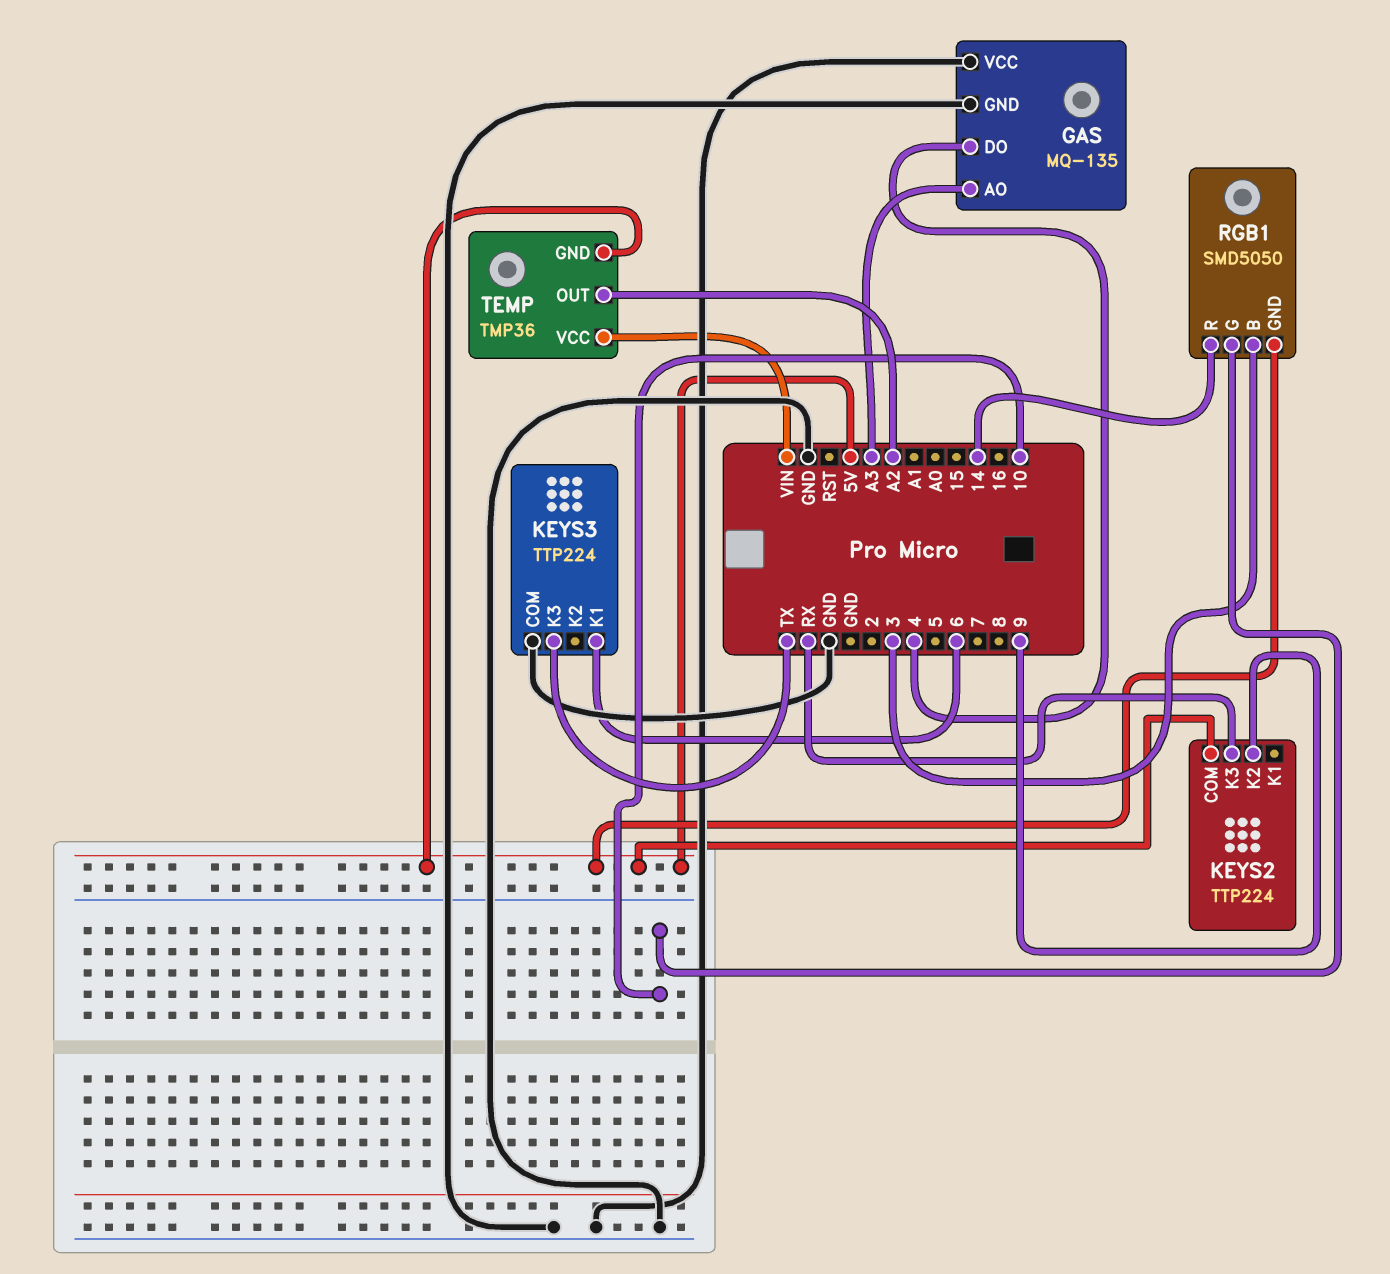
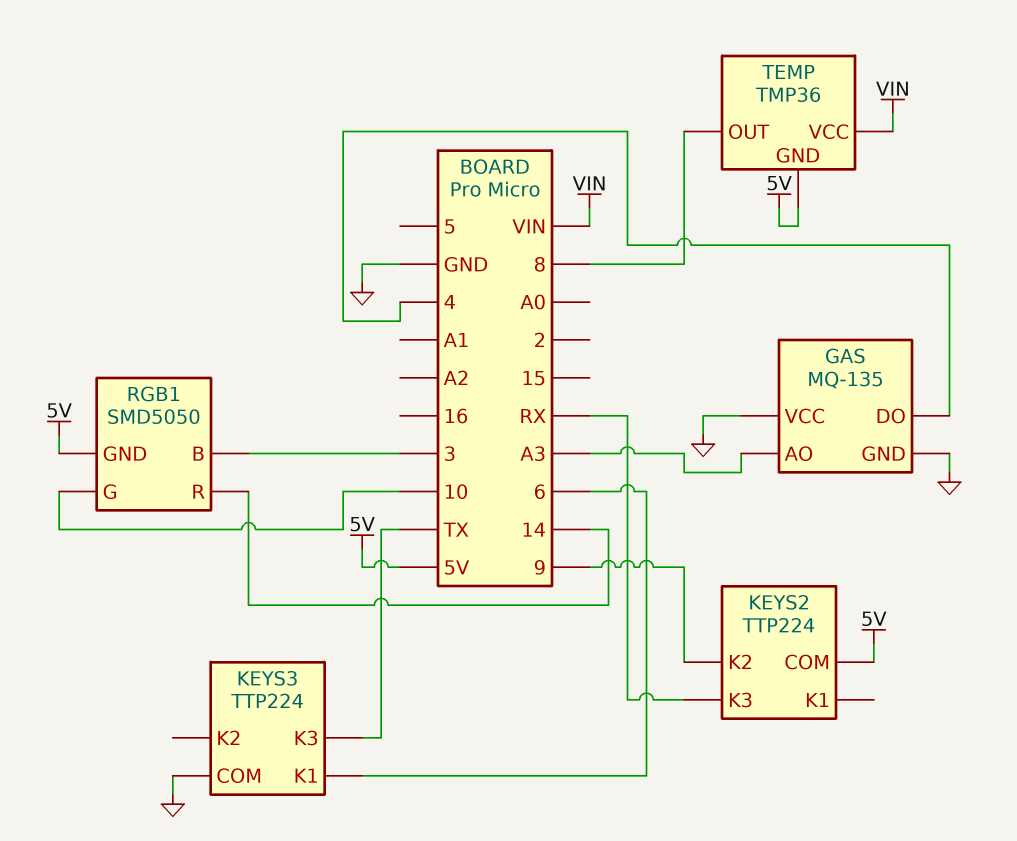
TEMP pin OUT: A2 -> 8

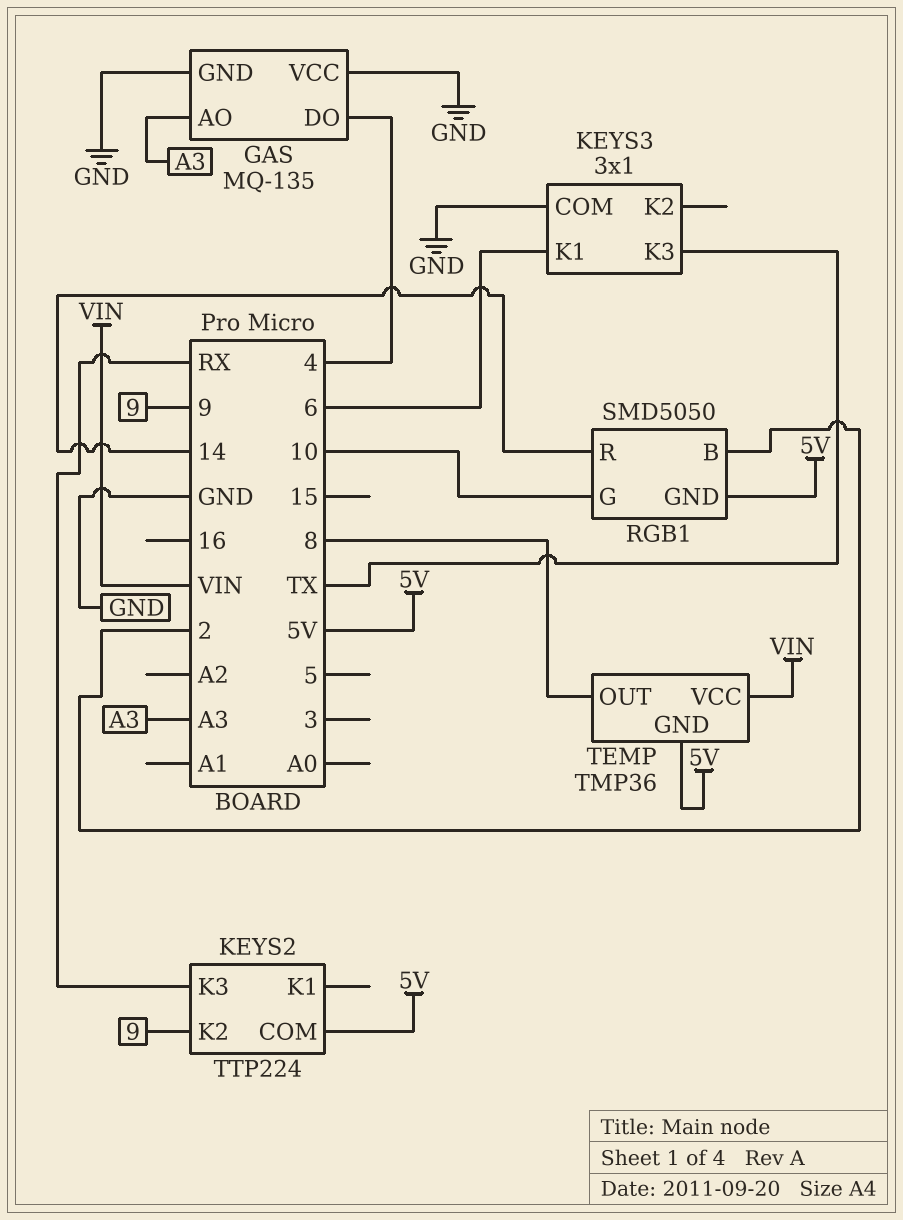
KEYS3: TTP224 -> 3x1
RGB1 pin B: 3 -> 2

